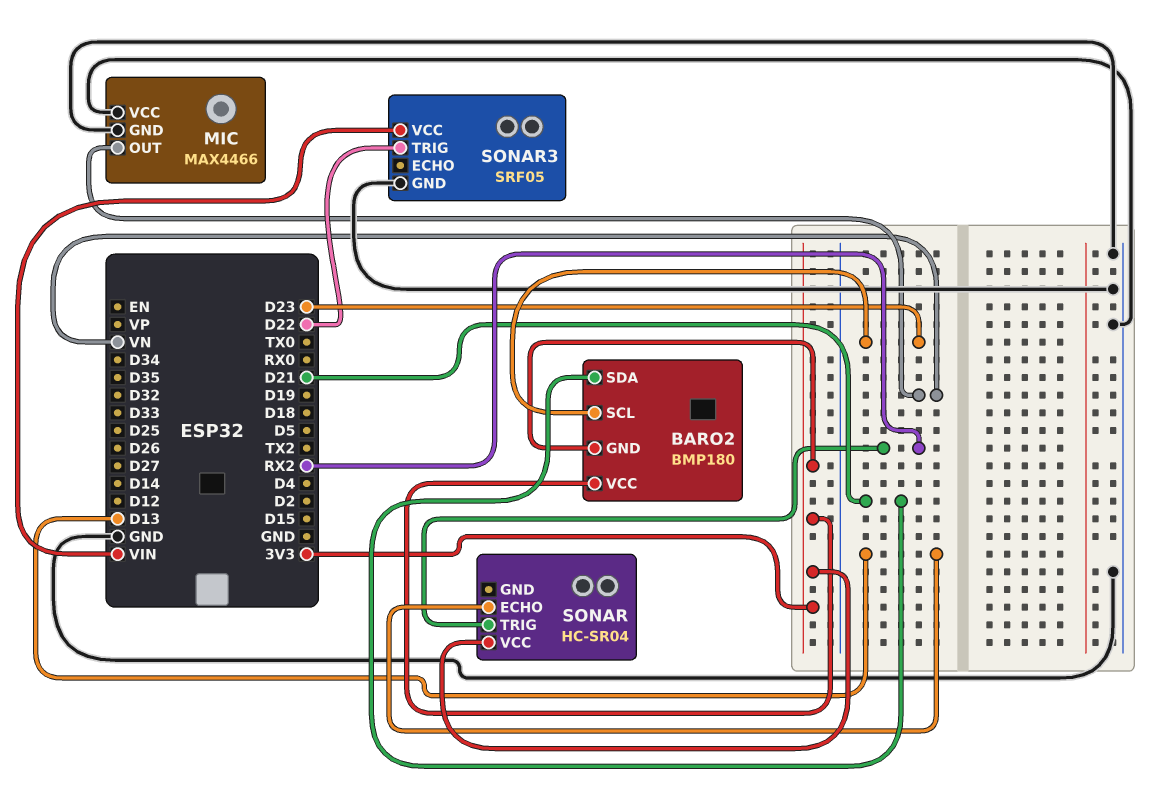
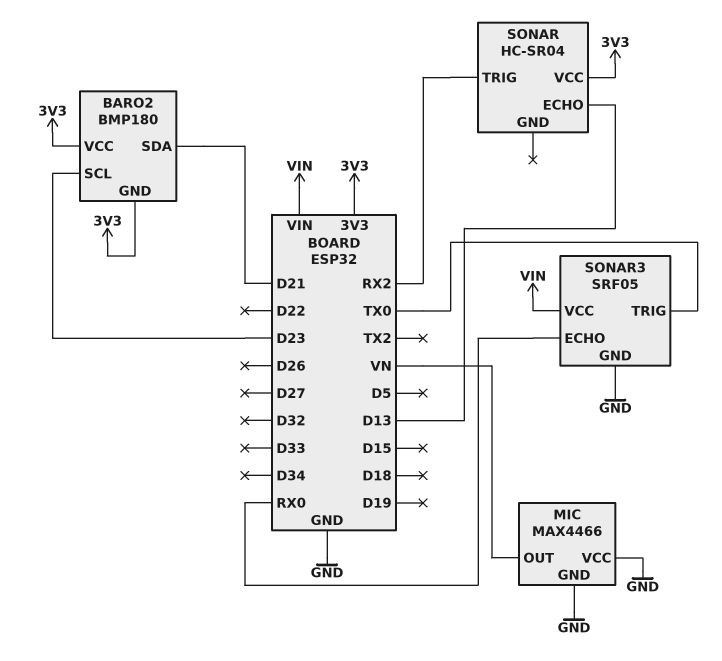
SONAR3 pin ECHO: none -> RX0
SONAR3 pin TRIG: D22 -> TX0

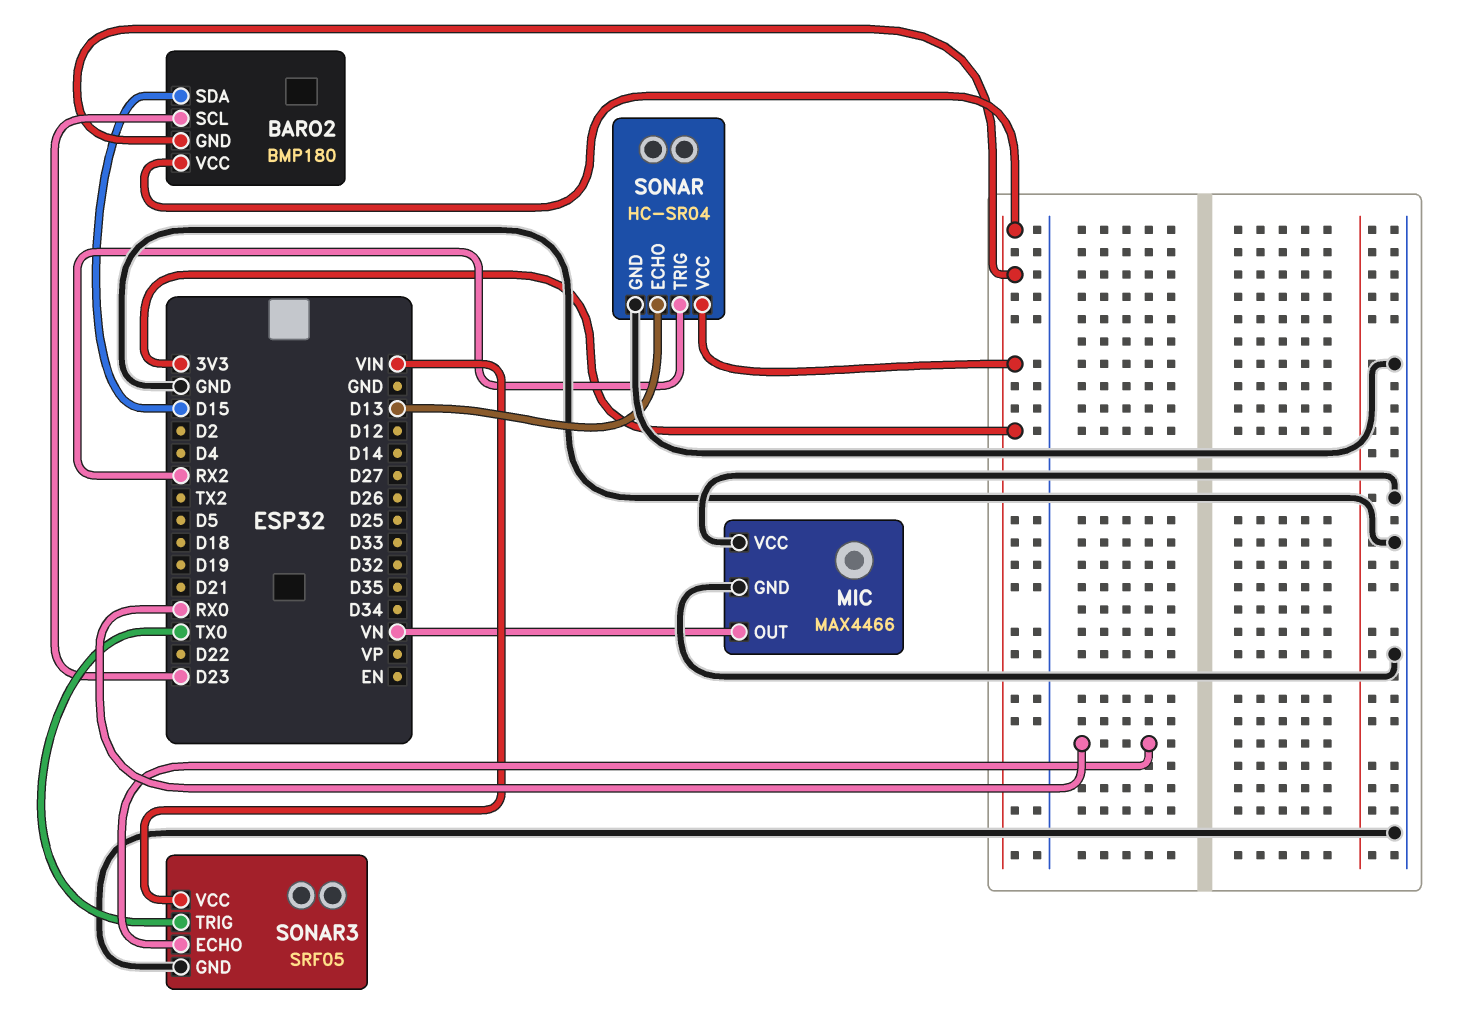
BARO2 pin SDA: D21 -> D15
SONAR pin GND: none -> GND

